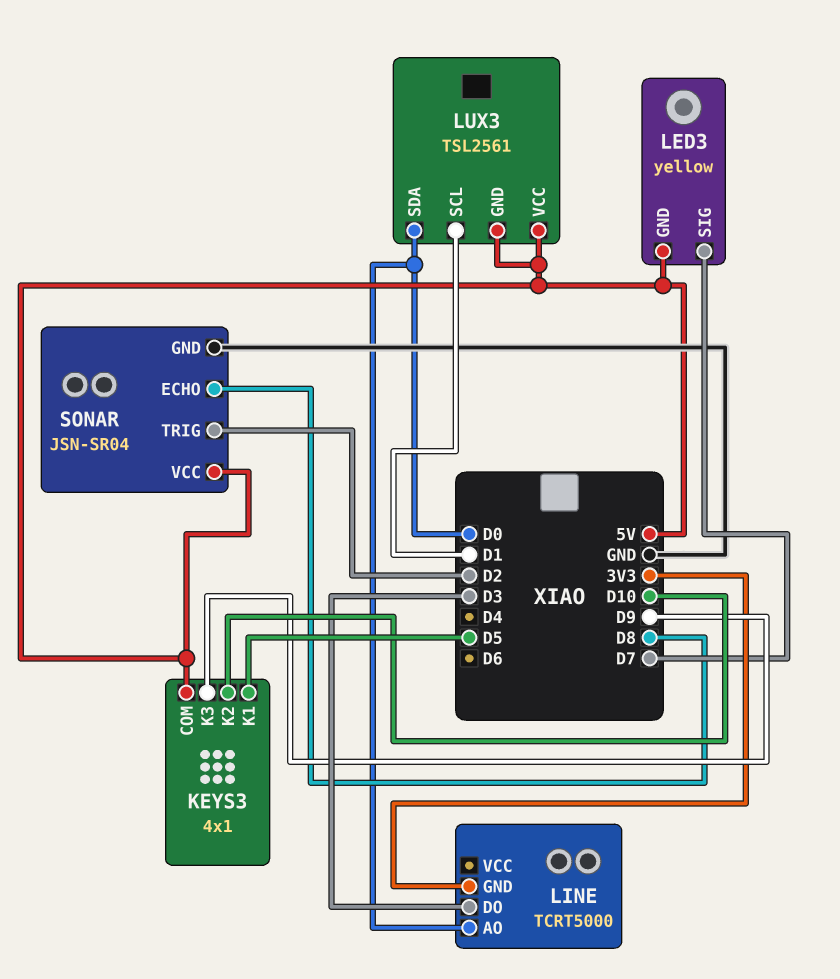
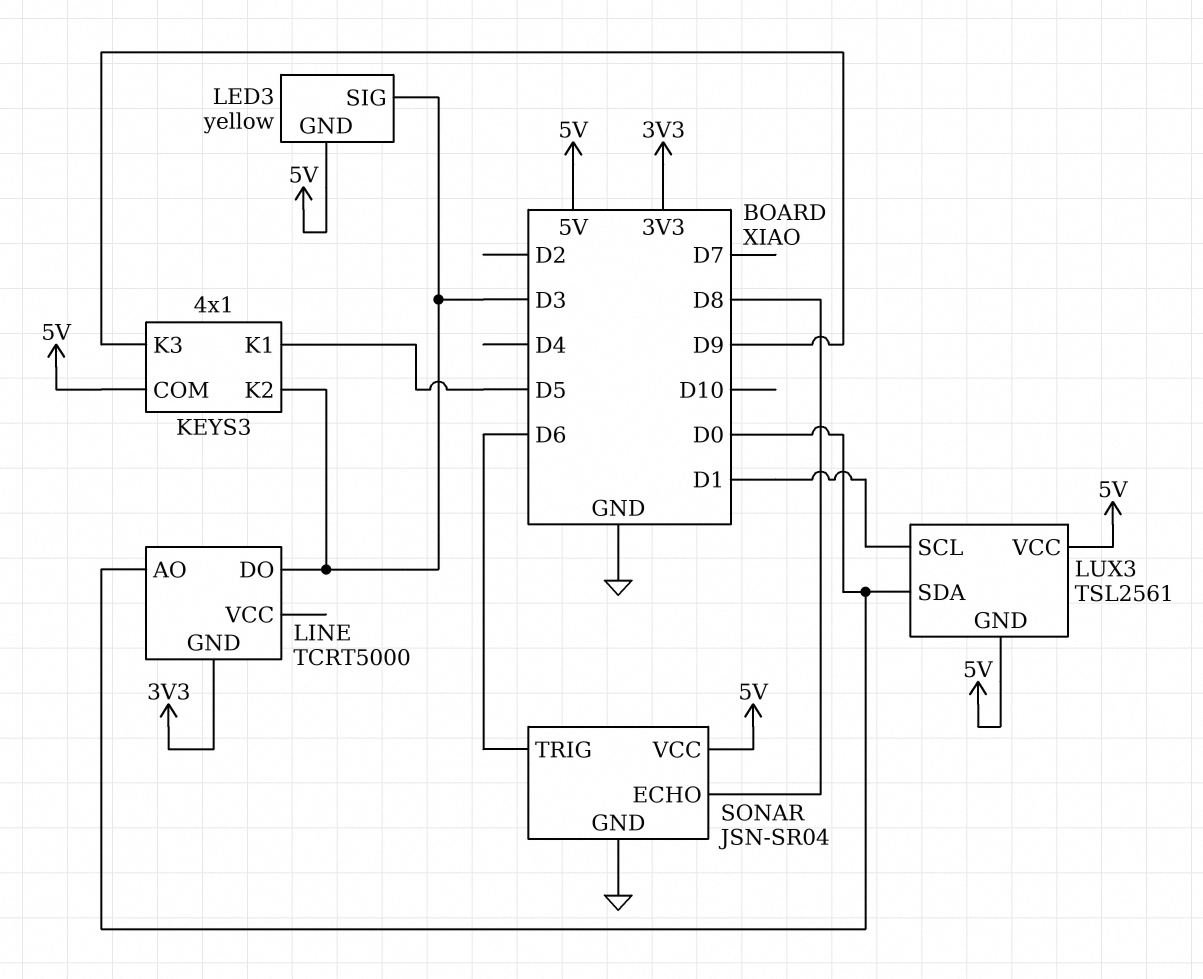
KEYS3 pin K2: D10 -> D3
LED3 pin SIG: D7 -> D3
SONAR pin TRIG: D2 -> D6

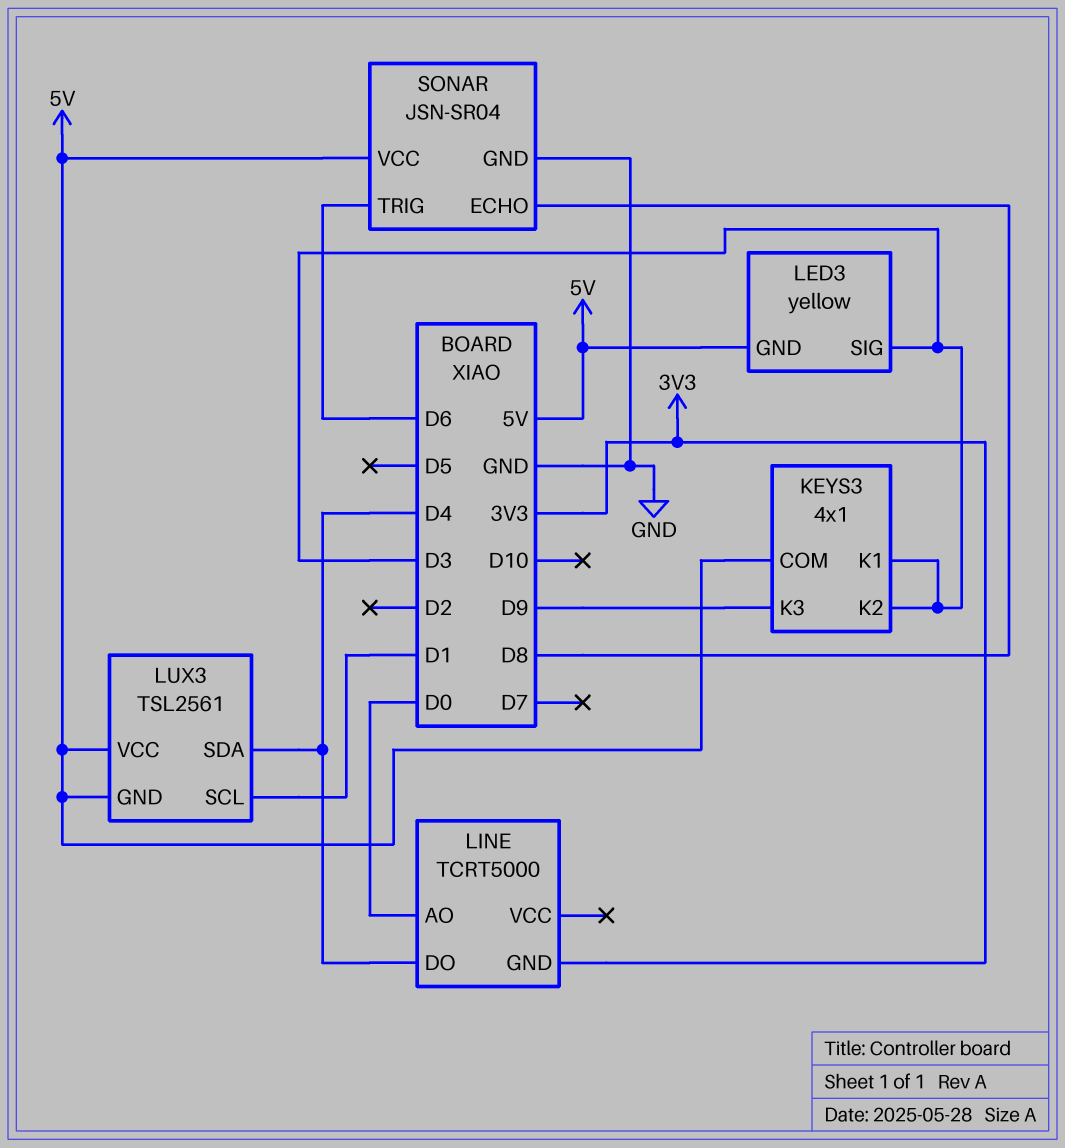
KEYS3 pin K1: D5 -> D3
LINE pin DO: D3 -> D4
LUX3 pin SDA: D0 -> D4

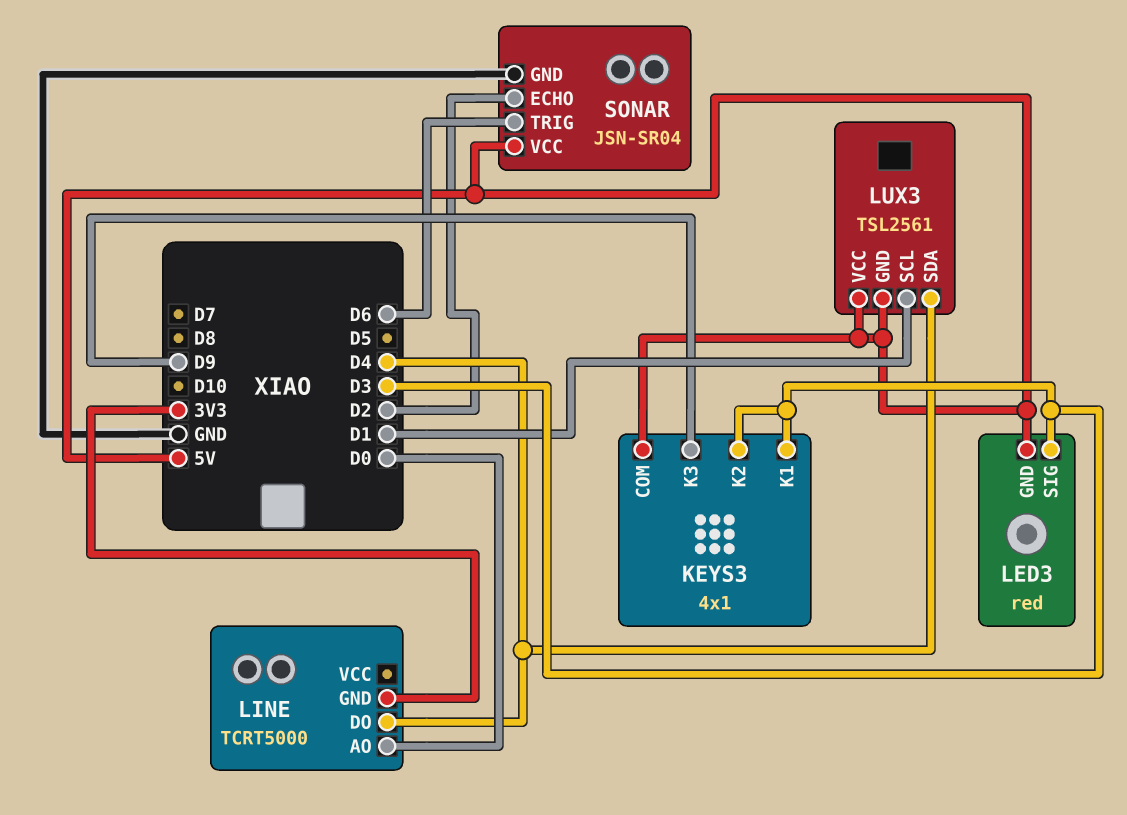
LED3: yellow -> red
SONAR pin ECHO: D8 -> D2

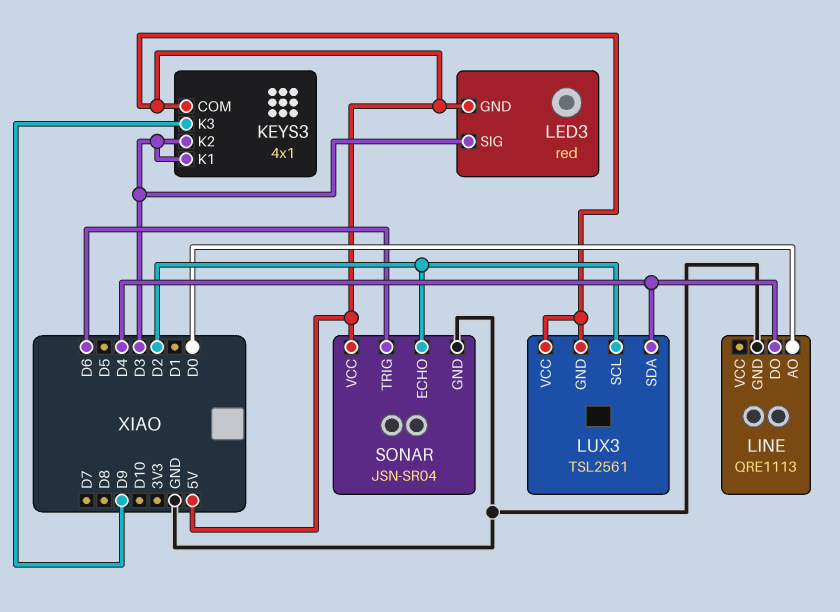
LINE: TCRT5000 -> QRE1113
LINE pin GND: 3V3 -> GND
LUX3 pin SCL: D1 -> D2

